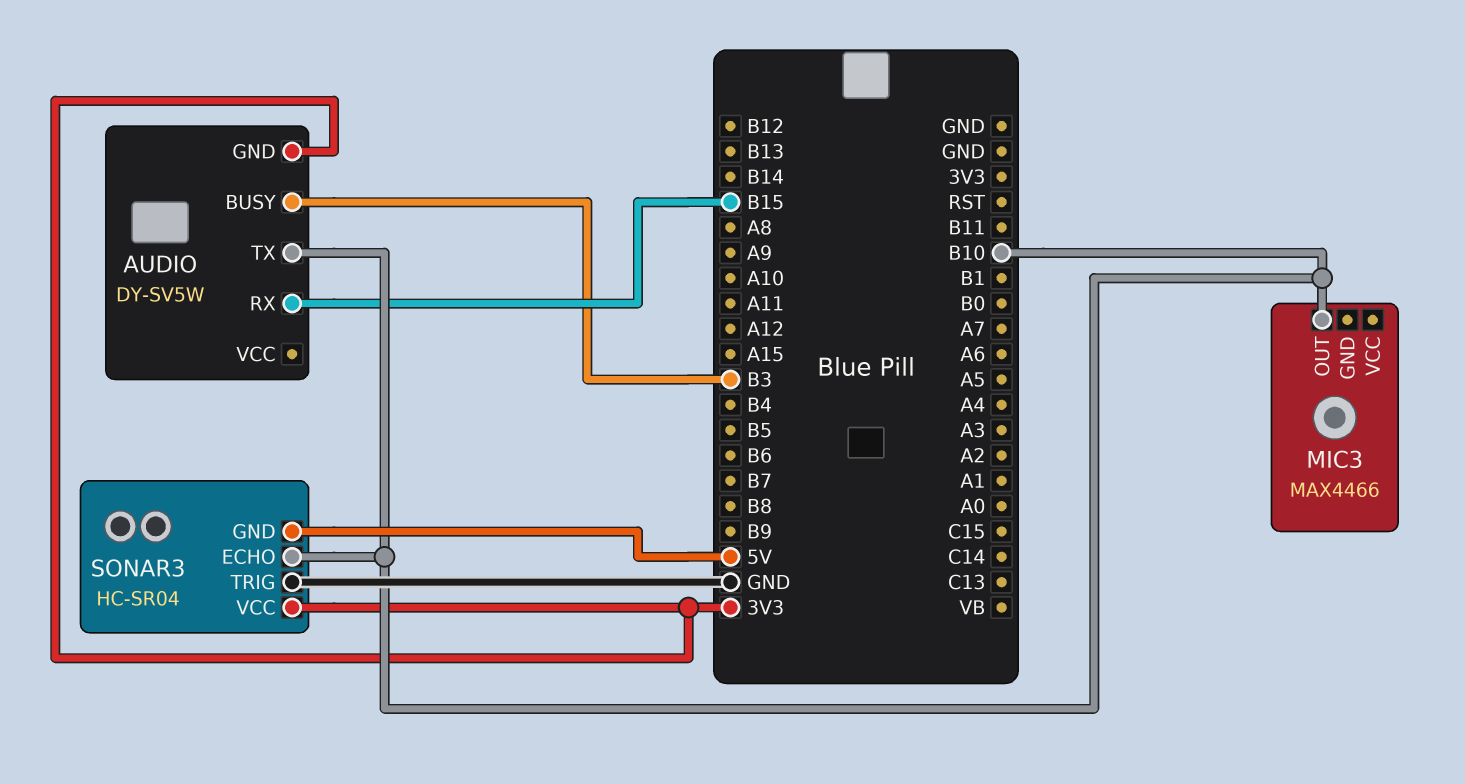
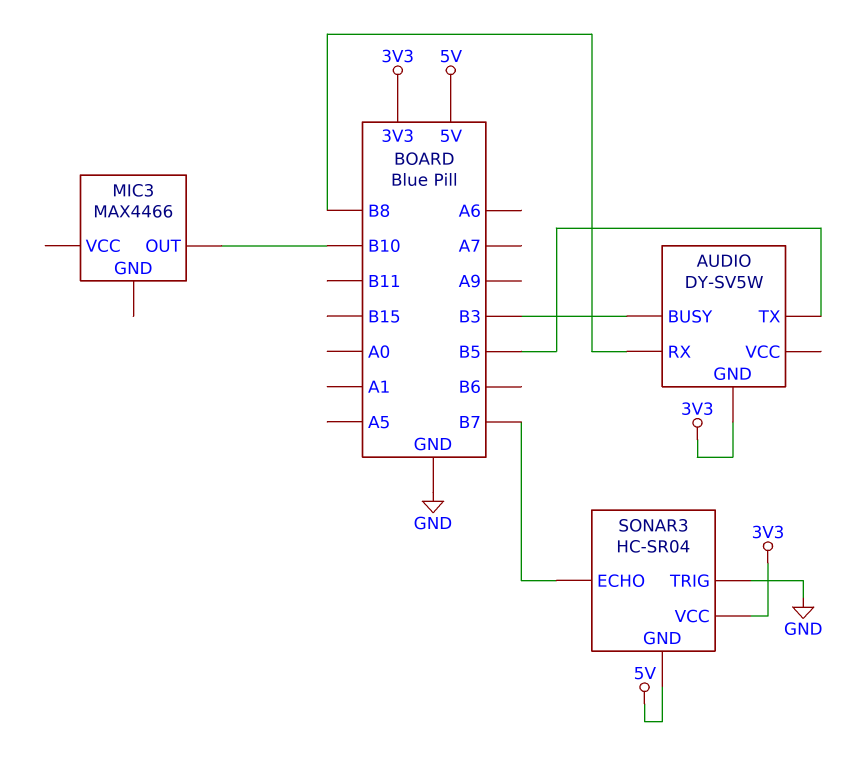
AUDIO pin RX: B15 -> B8
AUDIO pin TX: B10 -> B5
SONAR3 pin ECHO: B10 -> B7

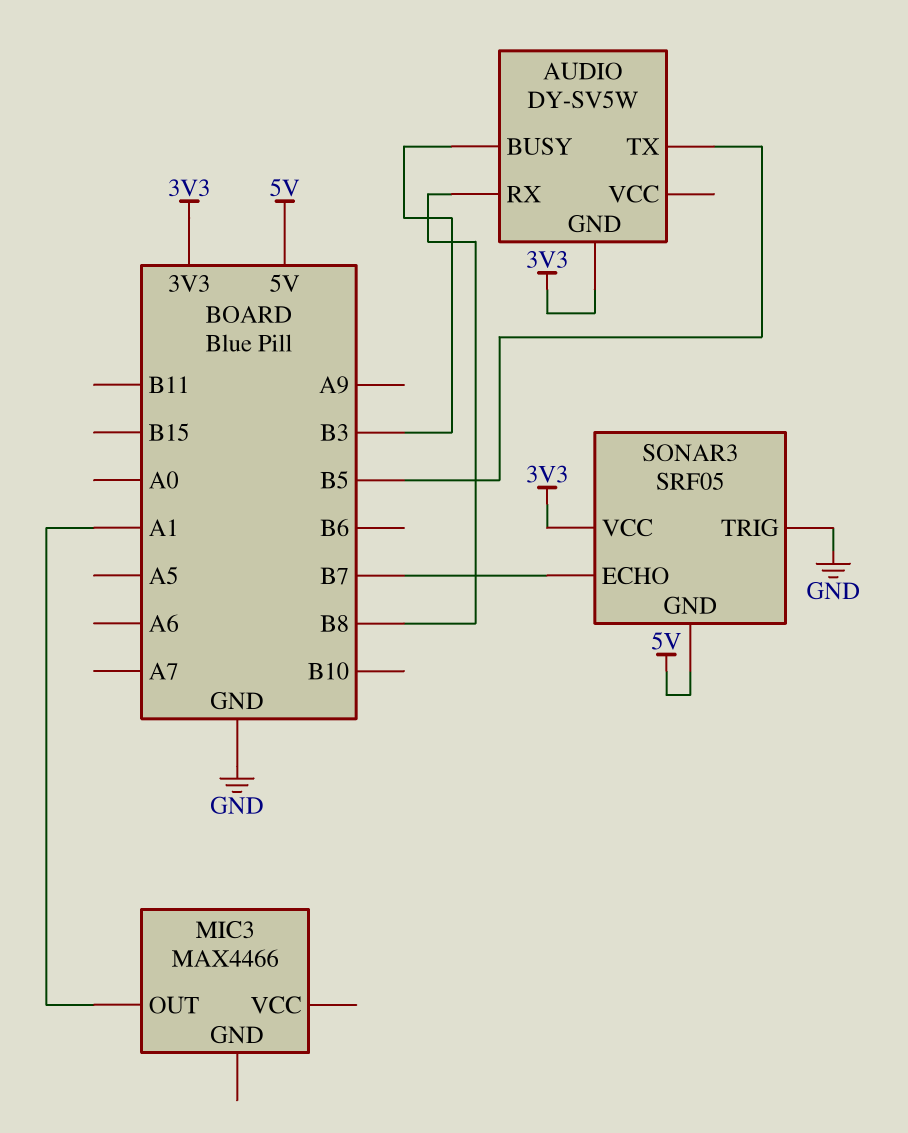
MIC3 pin OUT: B10 -> A1
SONAR3: HC-SR04 -> SRF05

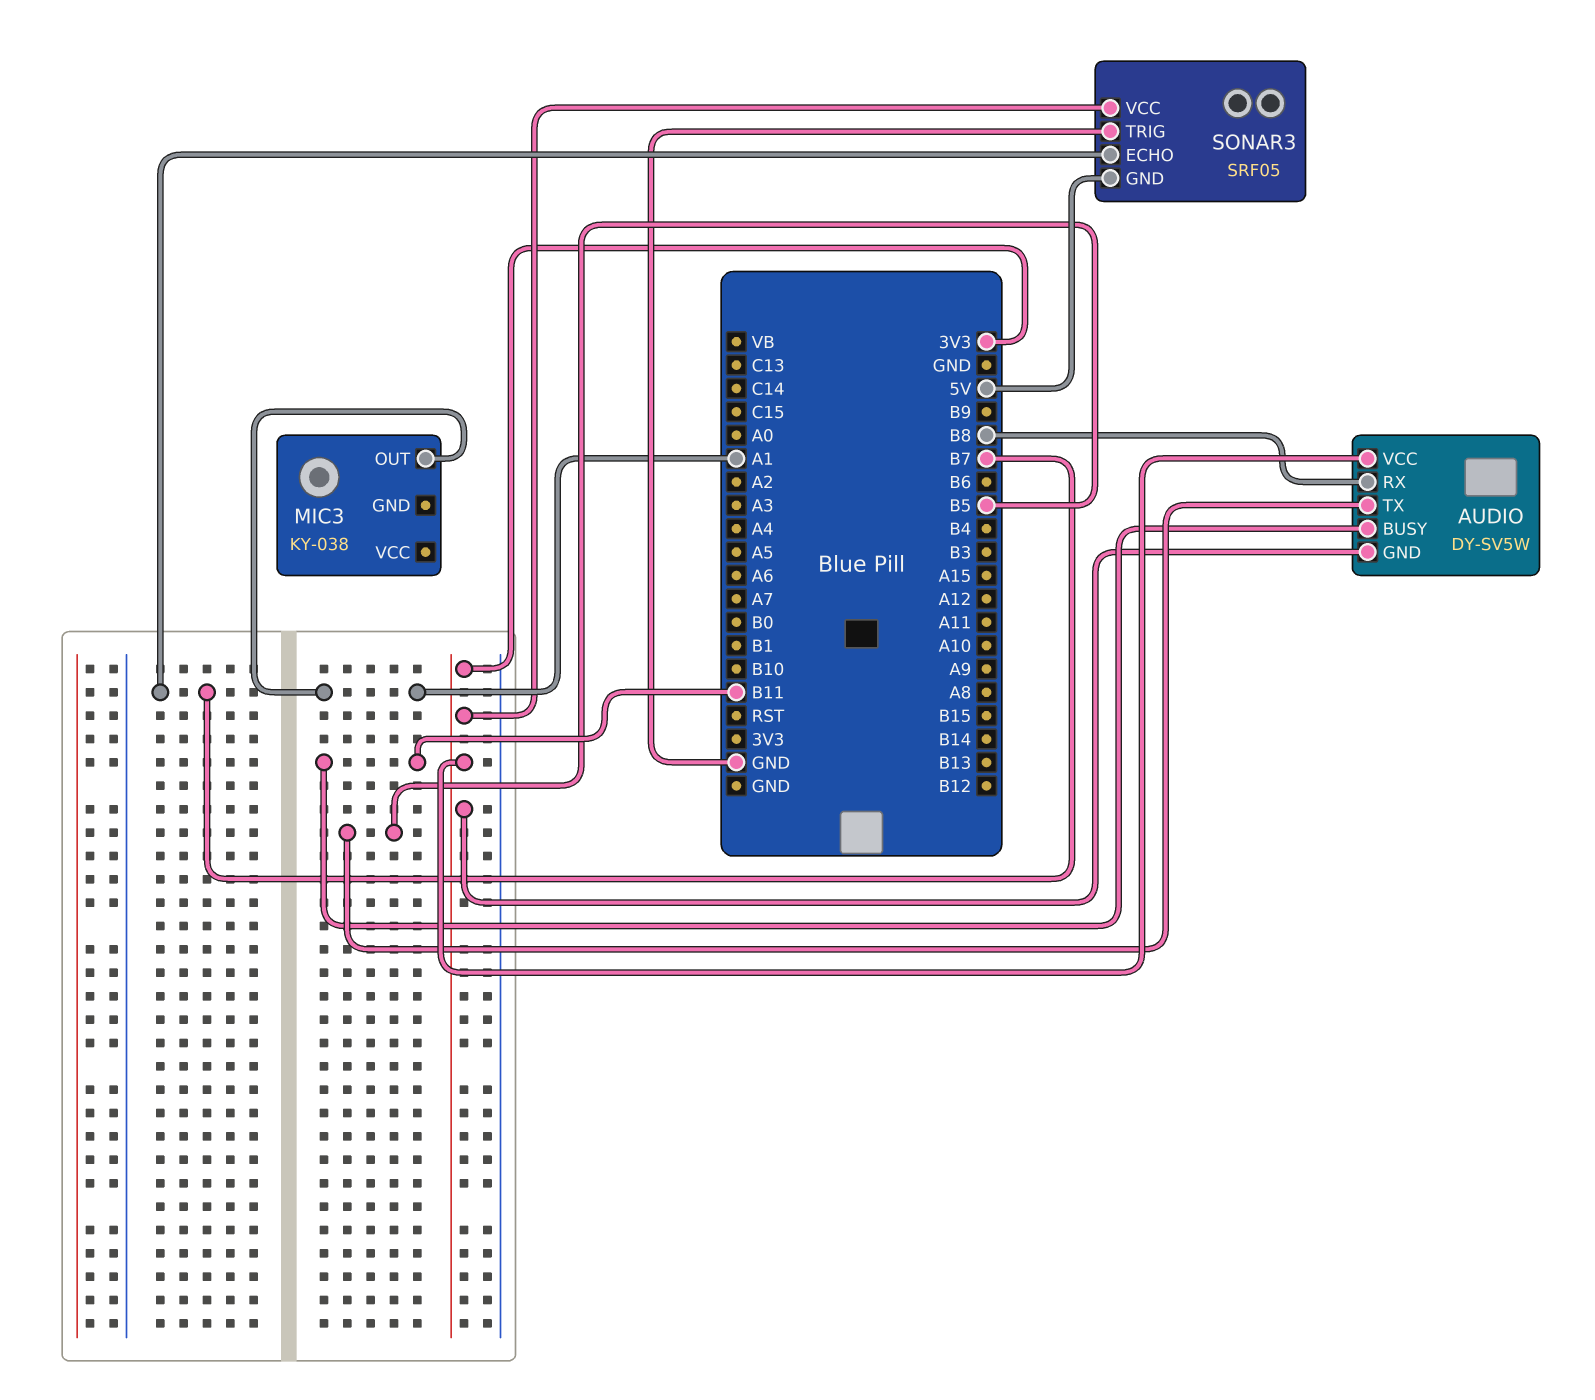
AUDIO pin BUSY: B3 -> B11
AUDIO pin VCC: none -> 3V3
MIC3: MAX4466 -> KY-038

